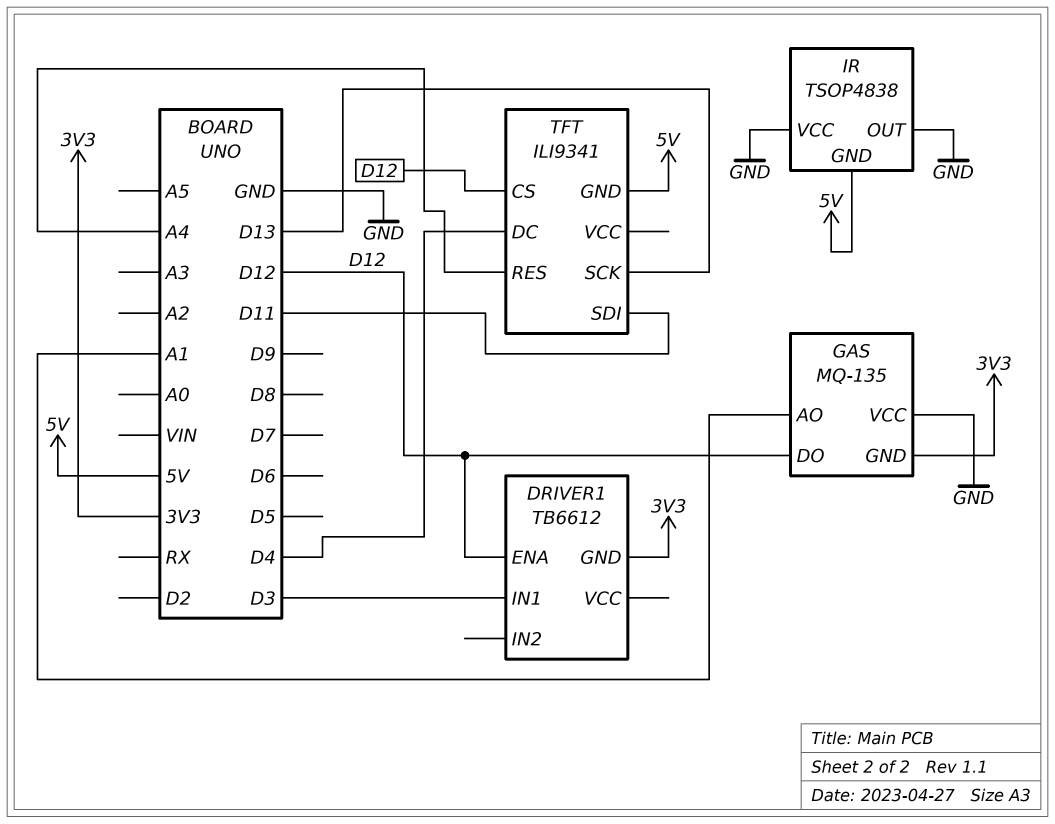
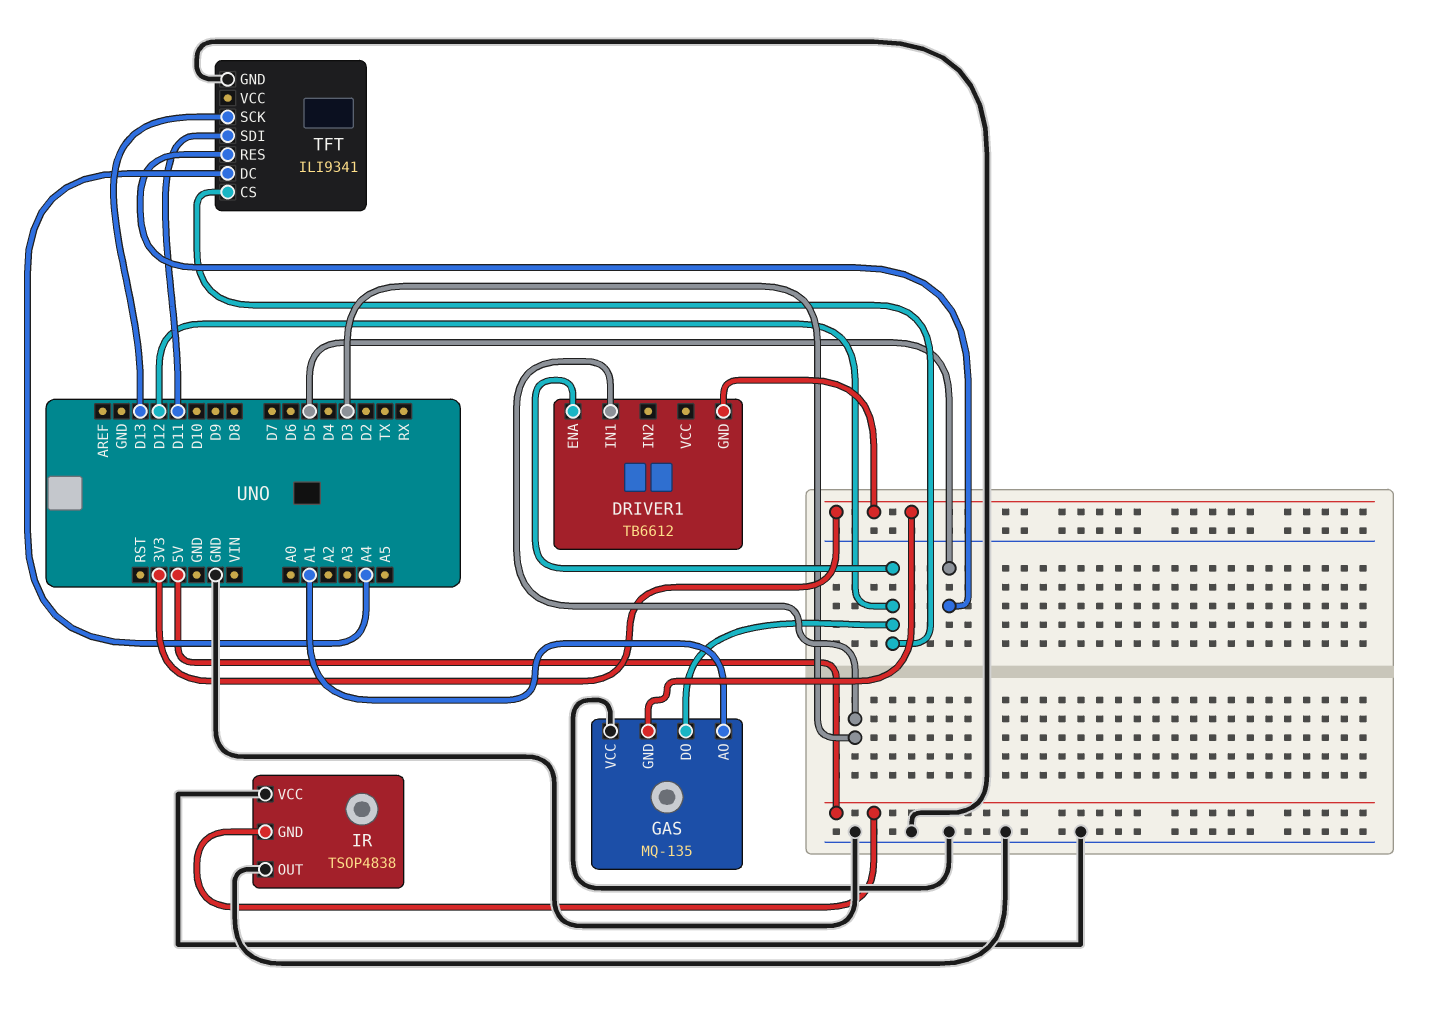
TFT pin DC: D4 -> A4
TFT pin GND: 5V -> GND
TFT pin RES: A4 -> D5

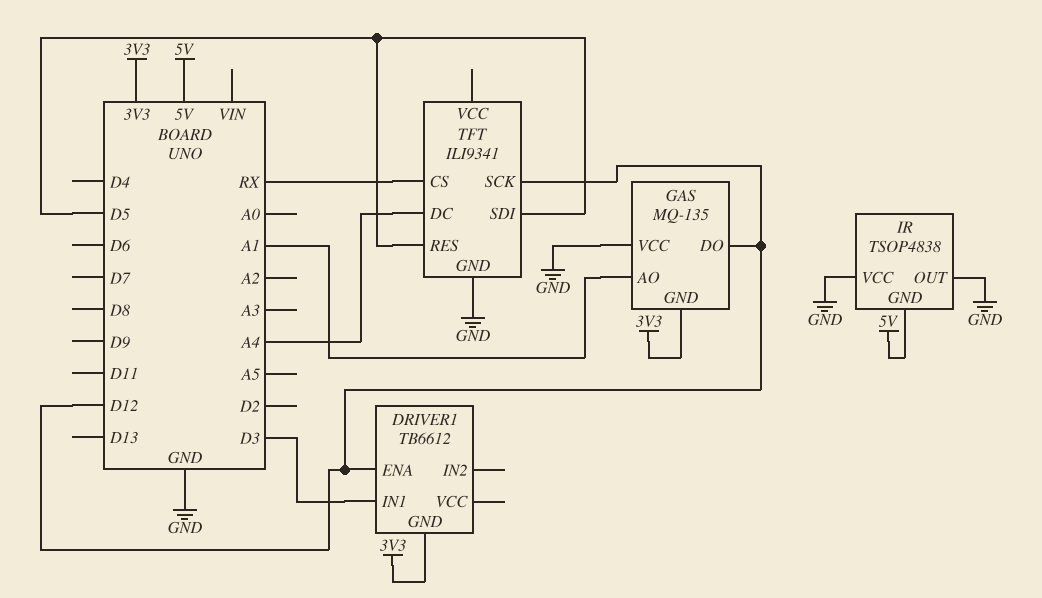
TFT pin CS: D12 -> RX
TFT pin SCK: D13 -> D12
TFT pin SDI: D11 -> D5

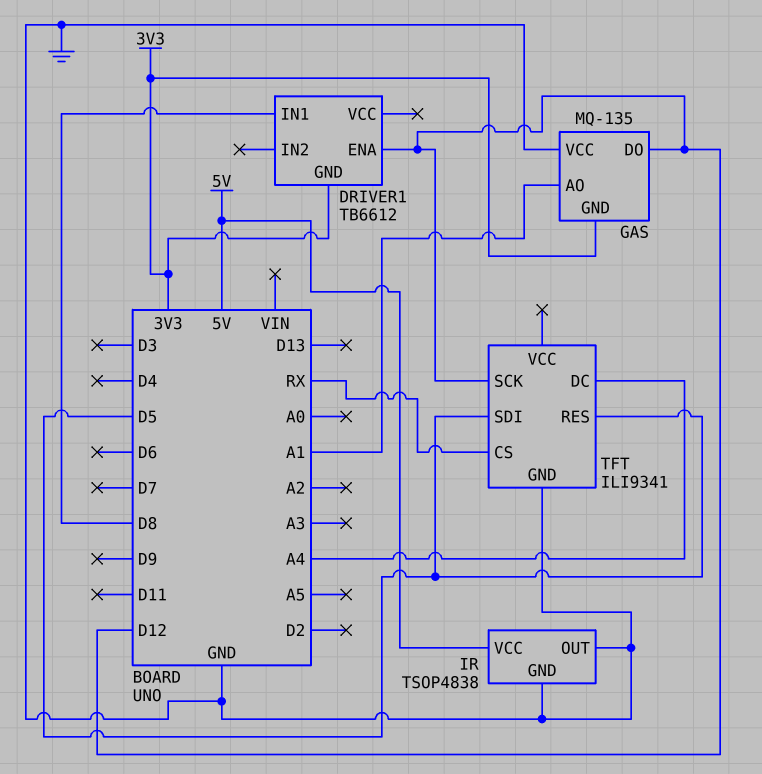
DRIVER1 pin IN1: D3 -> D8
IR pin GND: 5V -> GND
IR pin VCC: GND -> 5V

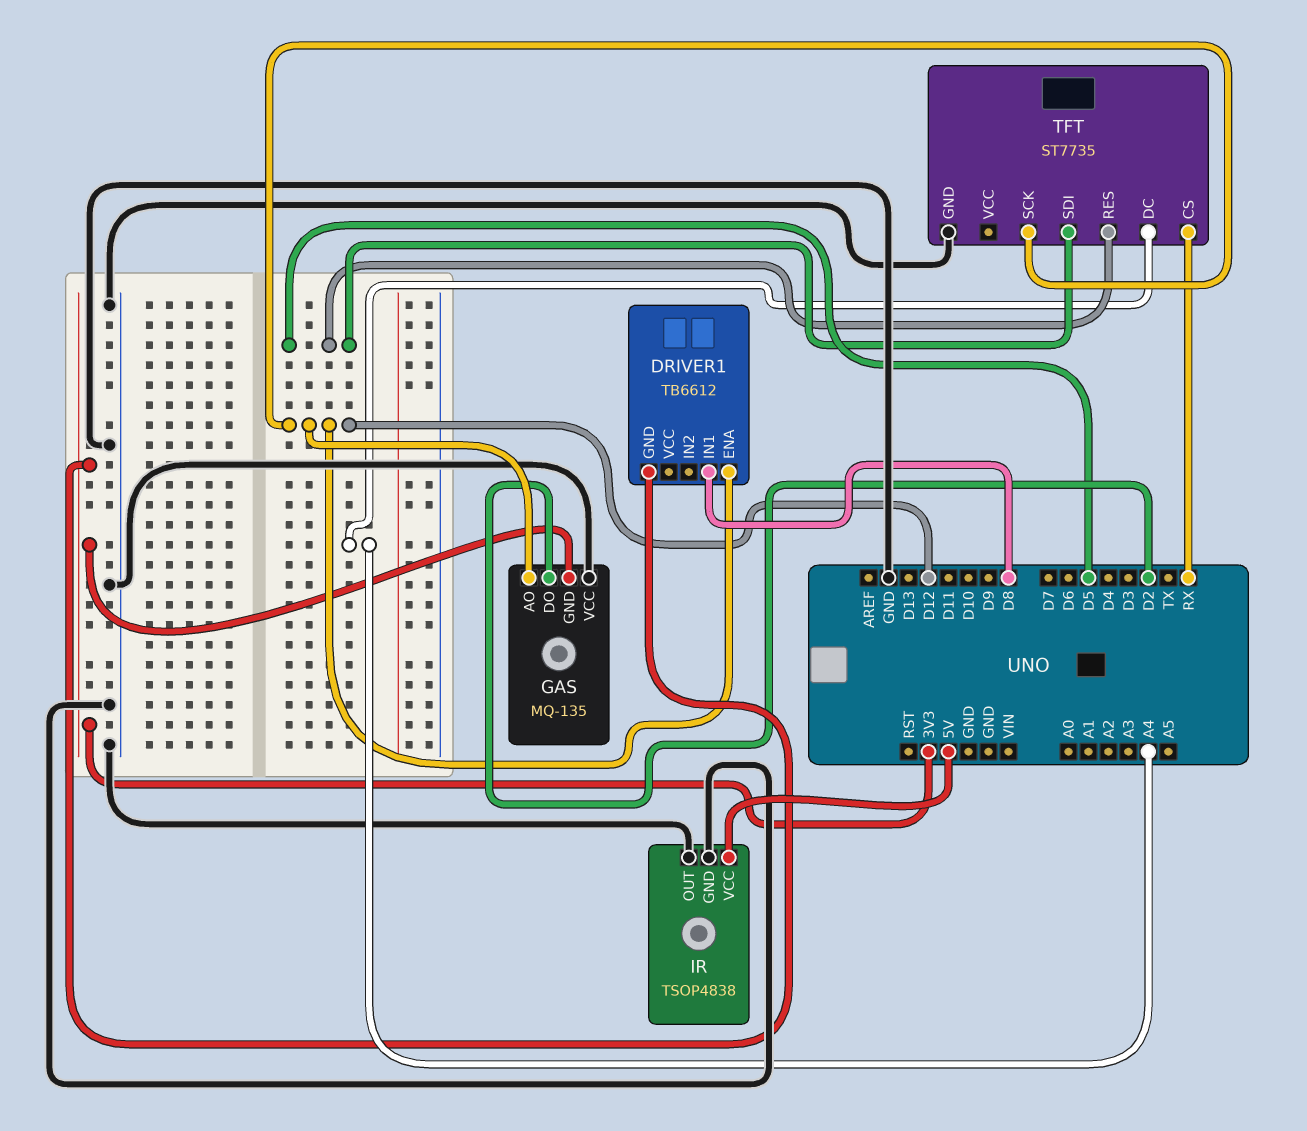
GAS pin AO: A1 -> D12
GAS pin DO: D12 -> D2
TFT: ILI9341 -> ST7735

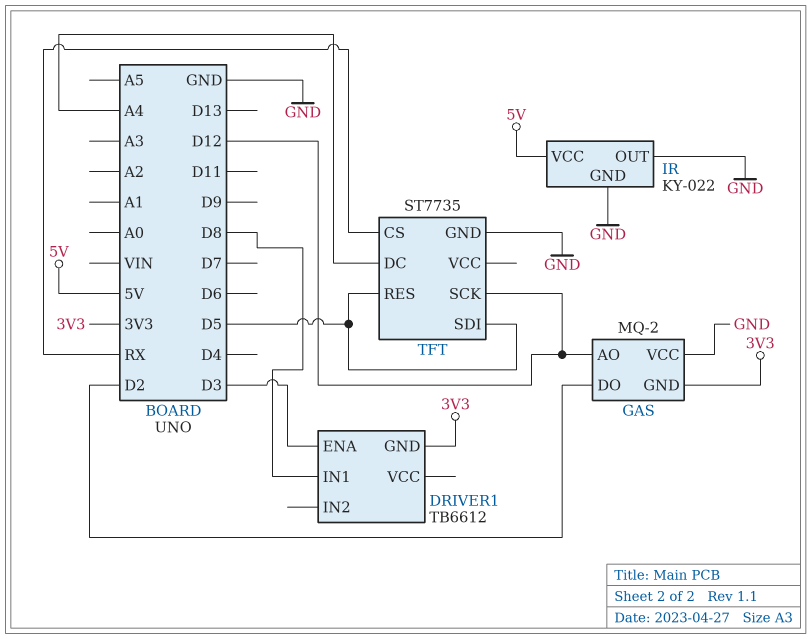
DRIVER1 pin ENA: D12 -> D3
GAS: MQ-135 -> MQ-2
IR: TSOP4838 -> KY-022

